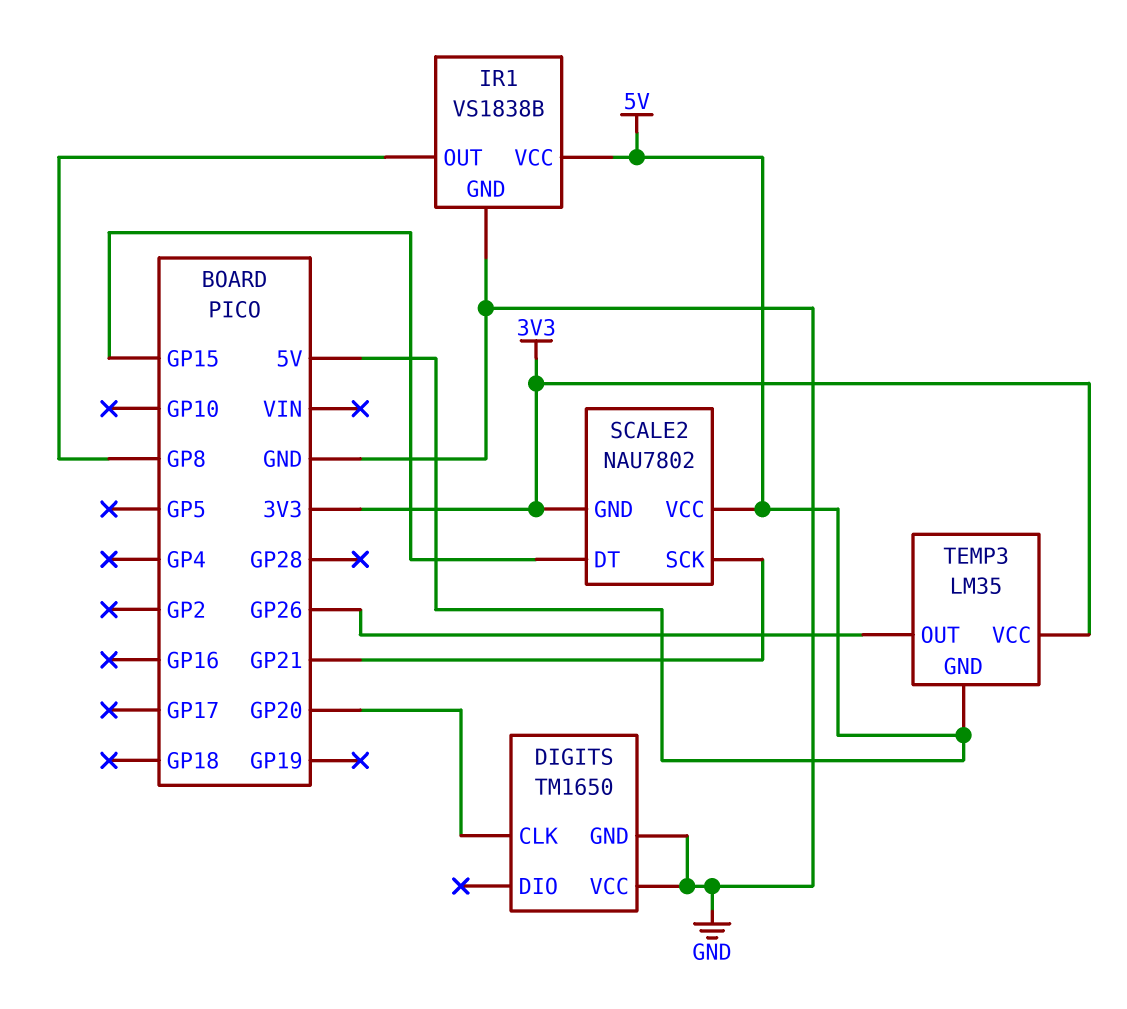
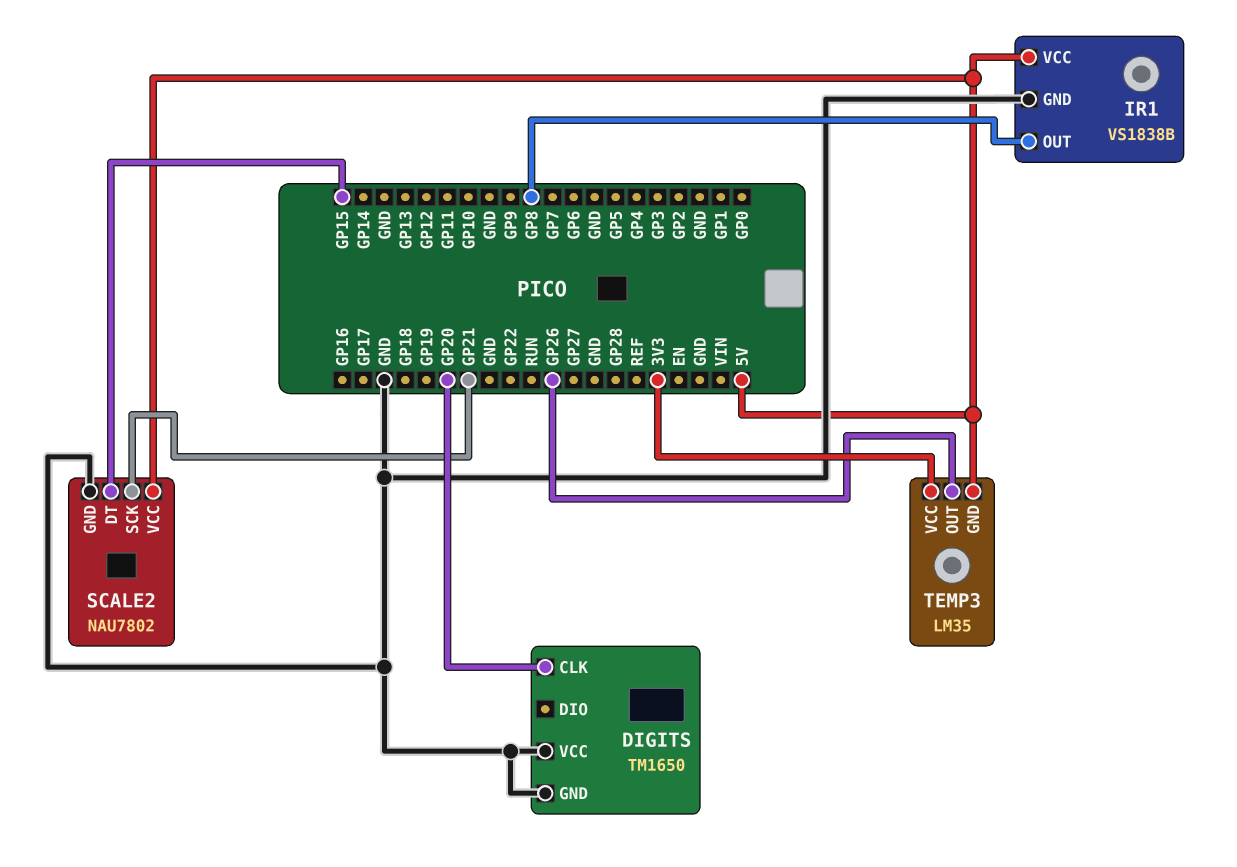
SCALE2 pin GND: 3V3 -> GND

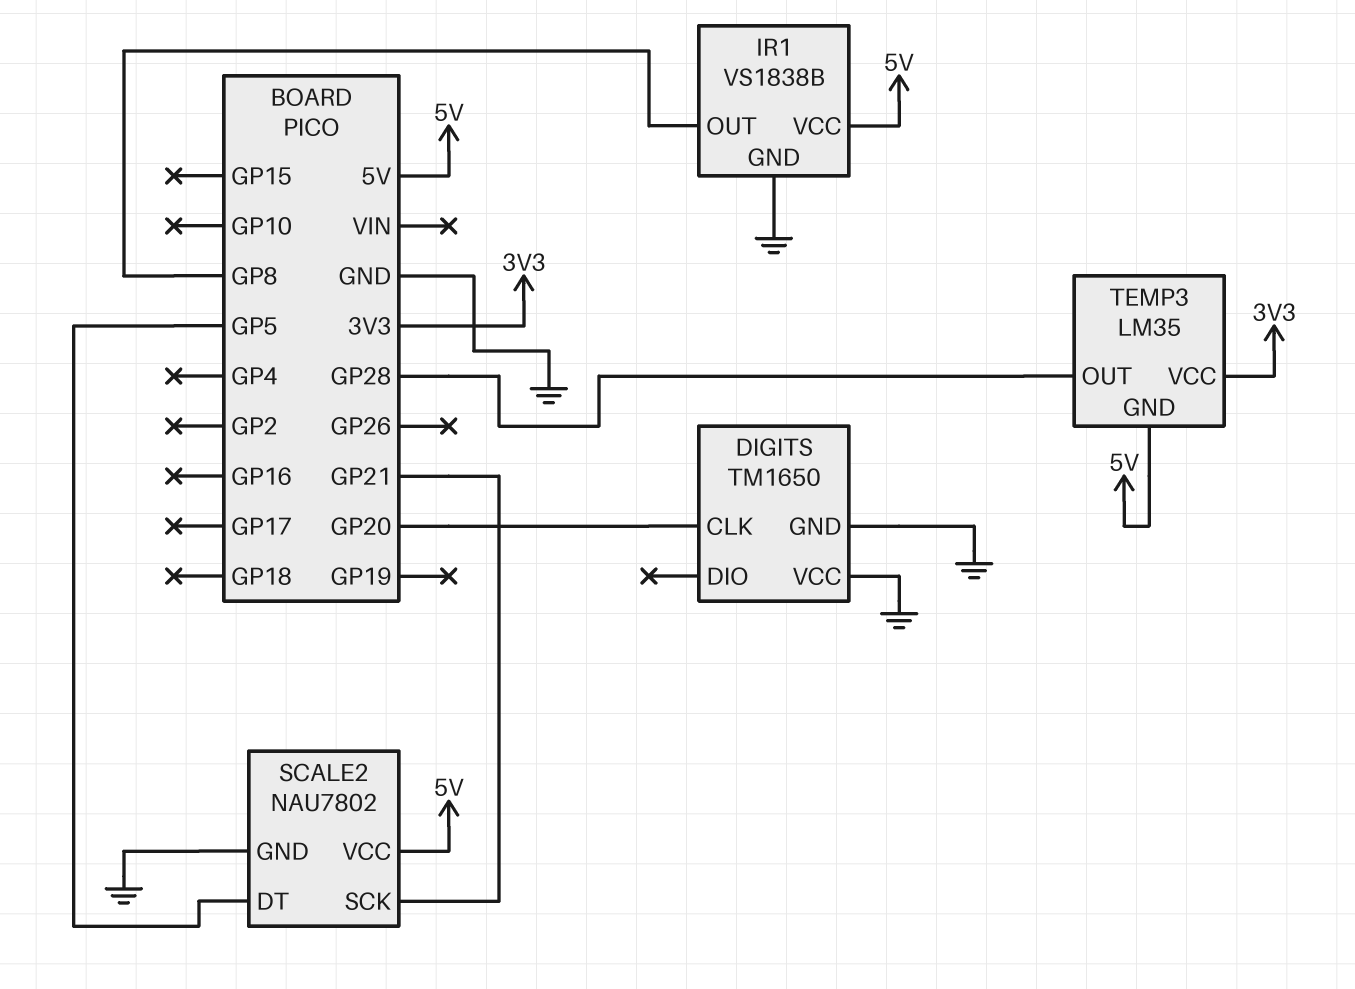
SCALE2 pin DT: GP15 -> GP5
TEMP3 pin OUT: GP26 -> GP28

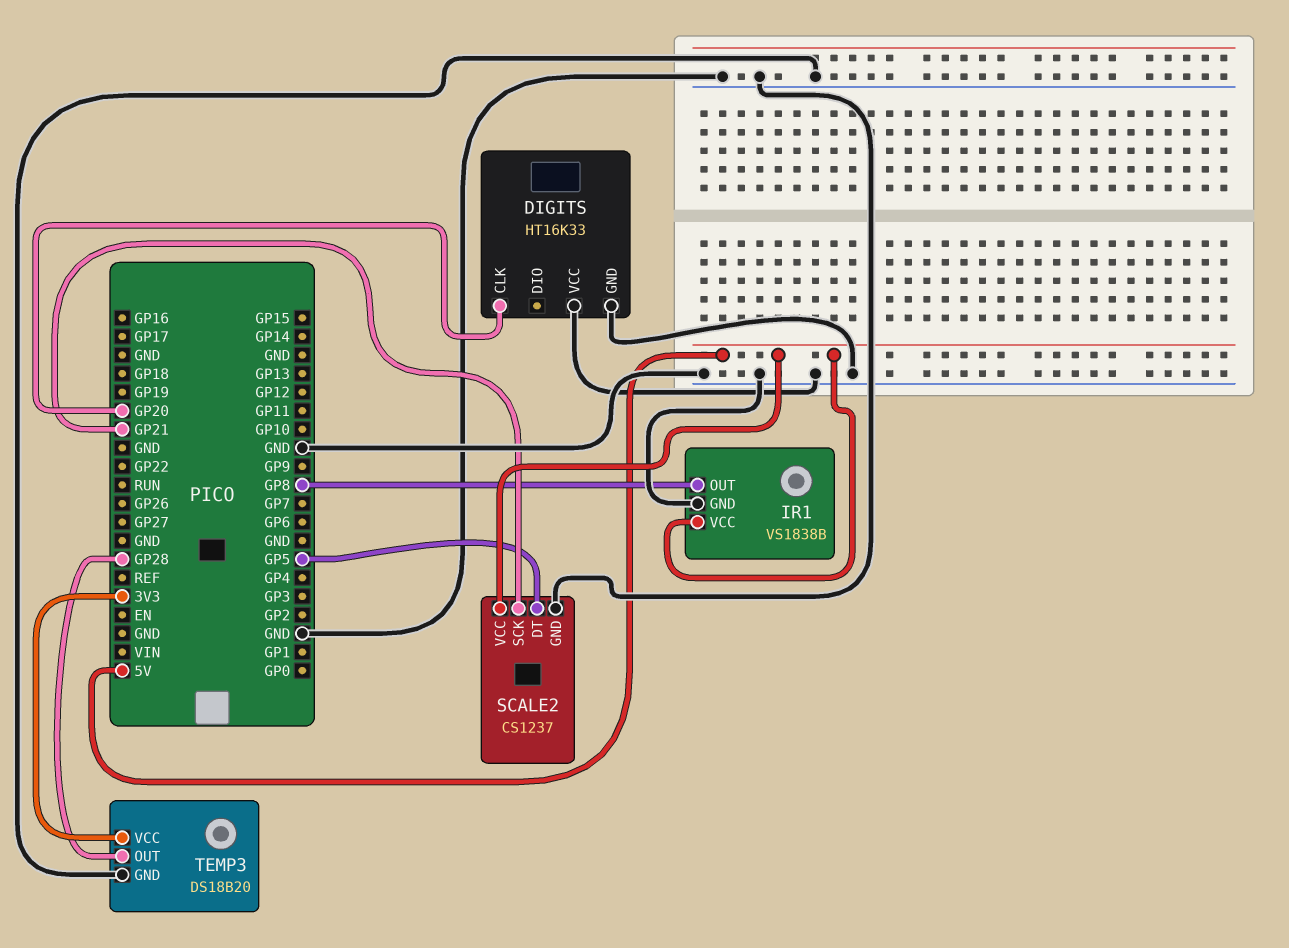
DIGITS: TM1650 -> HT16K33
SCALE2: NAU7802 -> CS1237
TEMP3: LM35 -> DS18B20
TEMP3 pin GND: 5V -> GND

